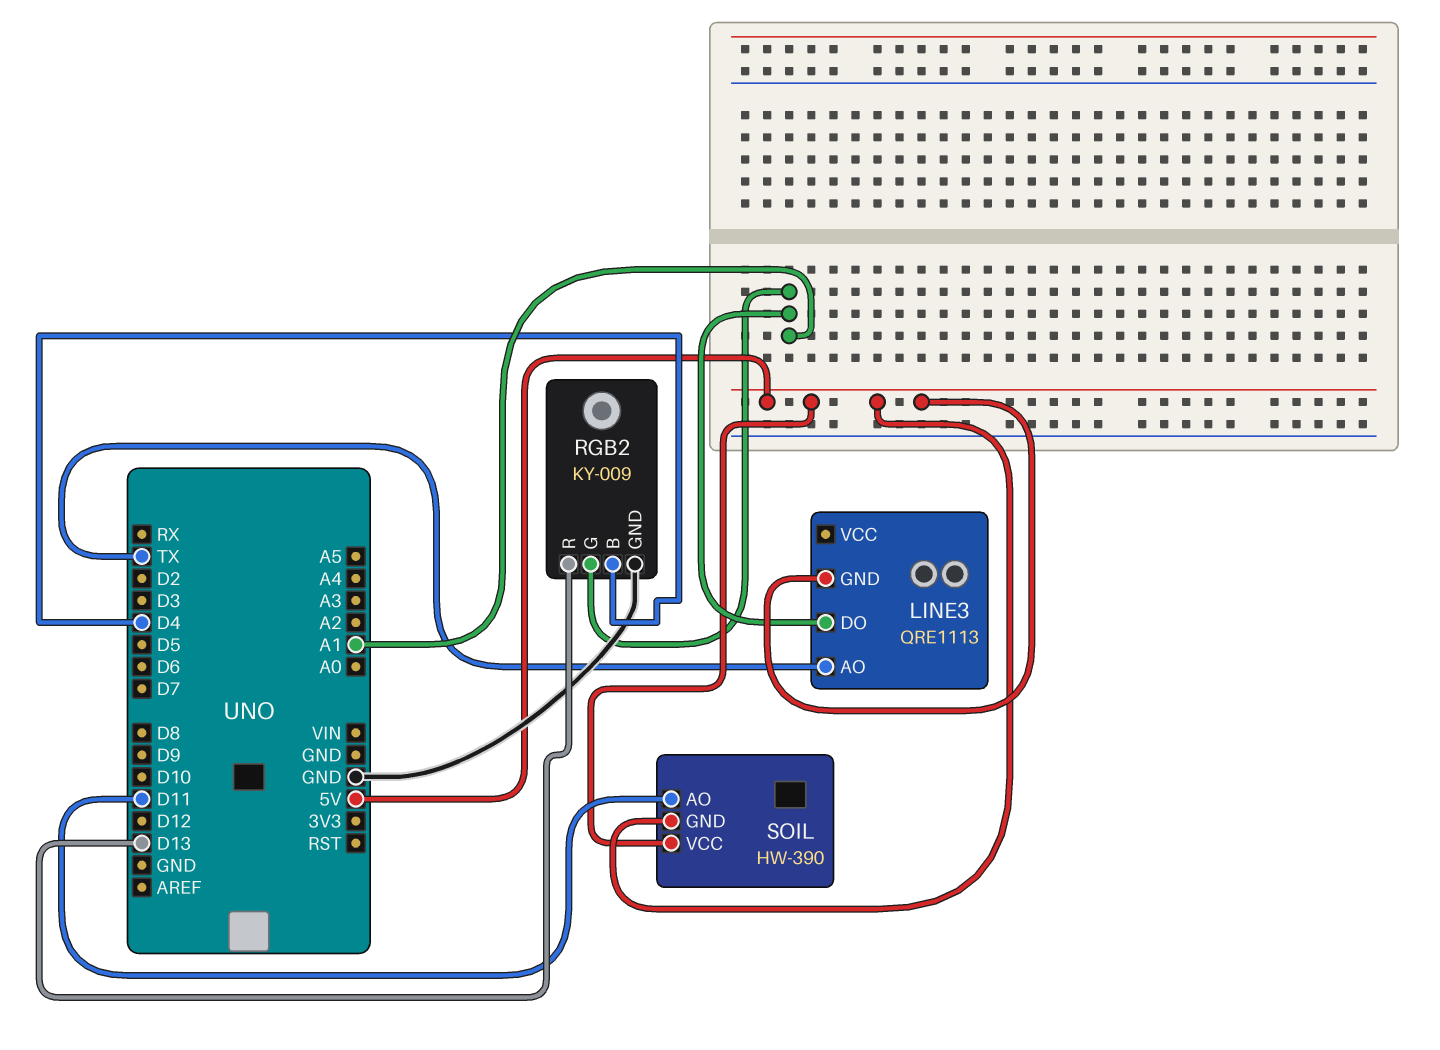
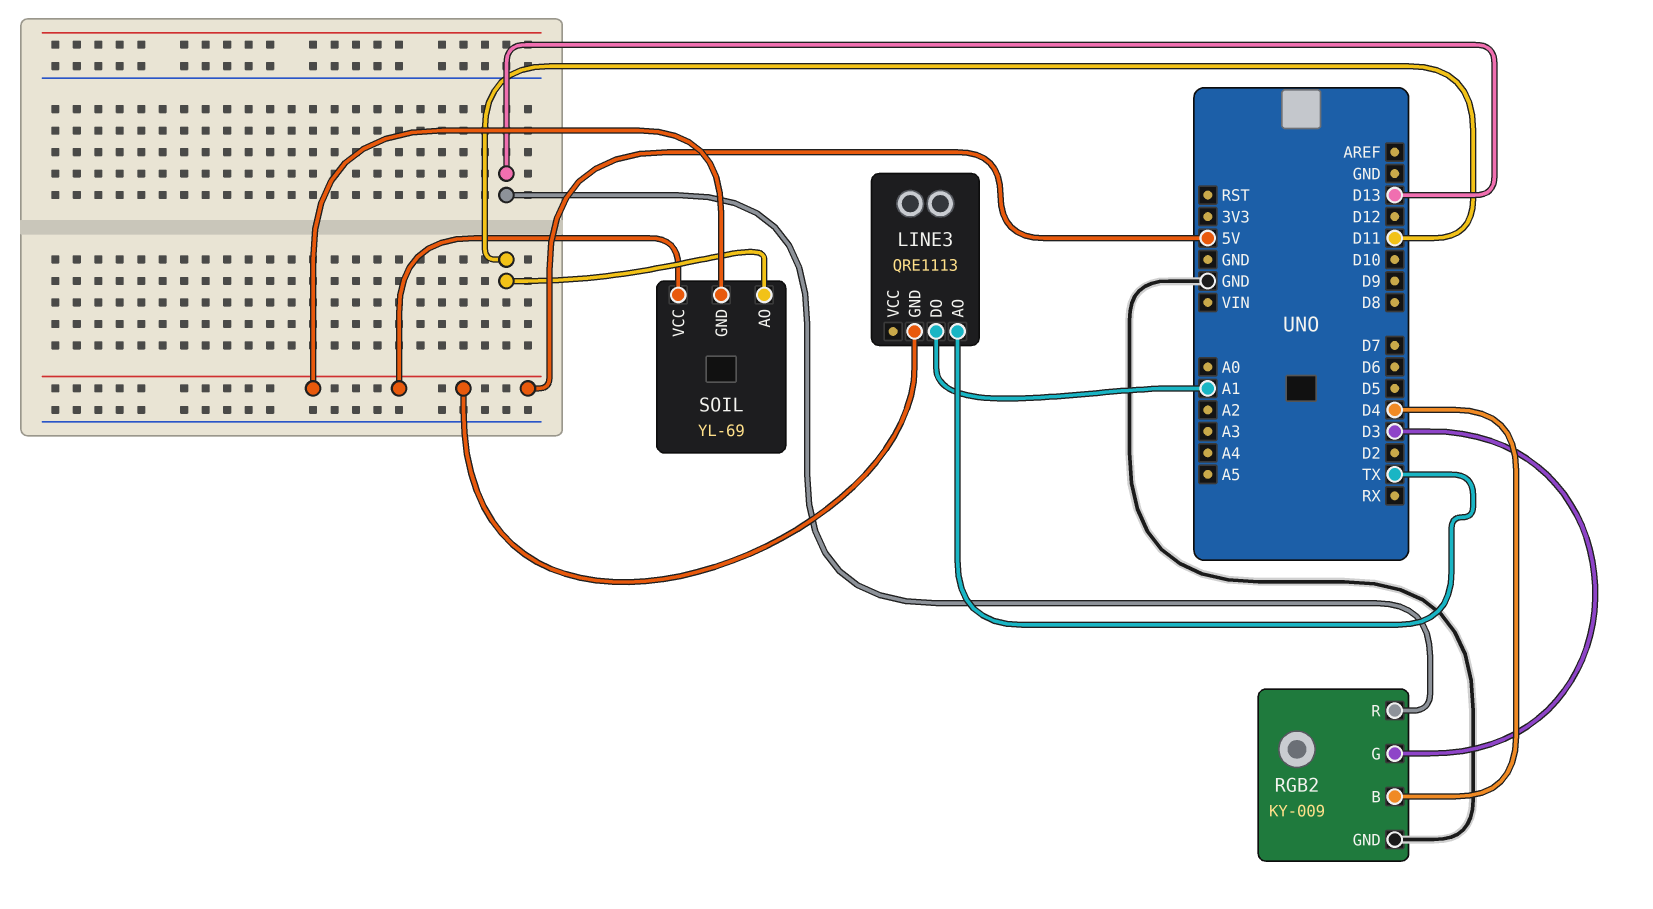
RGB2 pin G: A1 -> D3
SOIL: HW-390 -> YL-69

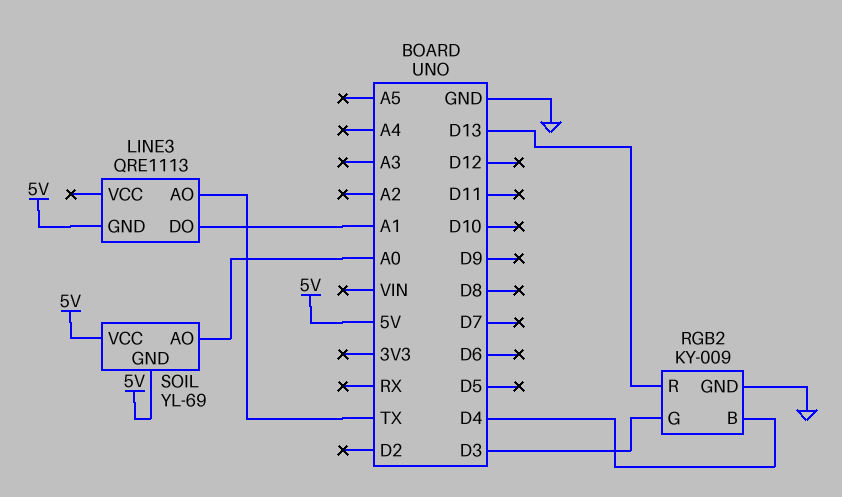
SOIL pin AO: D11 -> A0

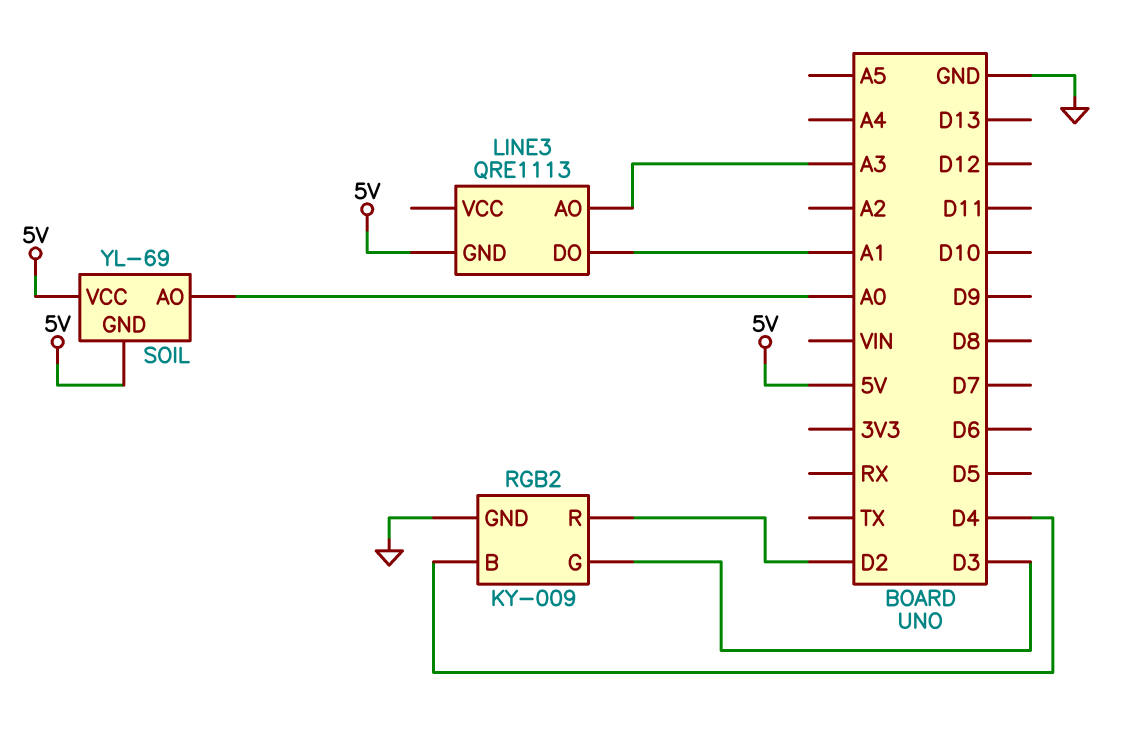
LINE3 pin AO: TX -> A3
RGB2 pin R: D13 -> D2

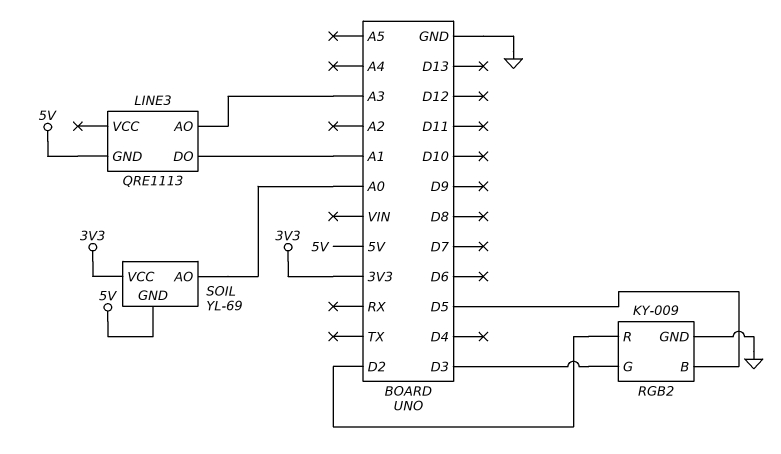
RGB2 pin B: D4 -> D5
SOIL pin VCC: 5V -> 3V3

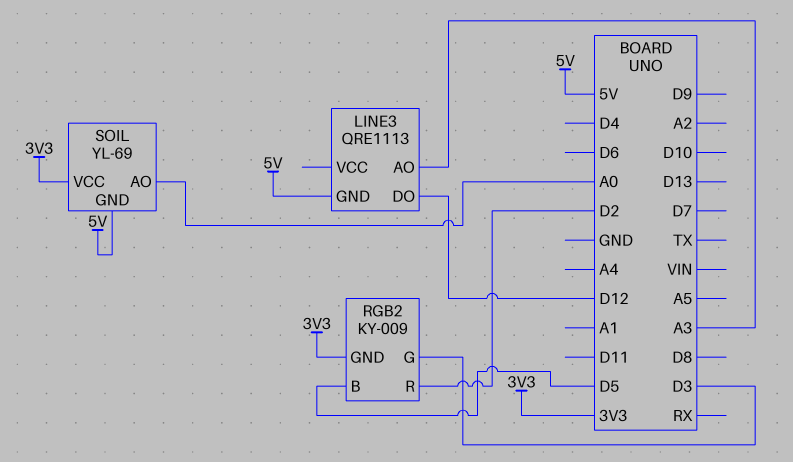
LINE3 pin DO: A1 -> D12
RGB2 pin GND: GND -> 3V3

